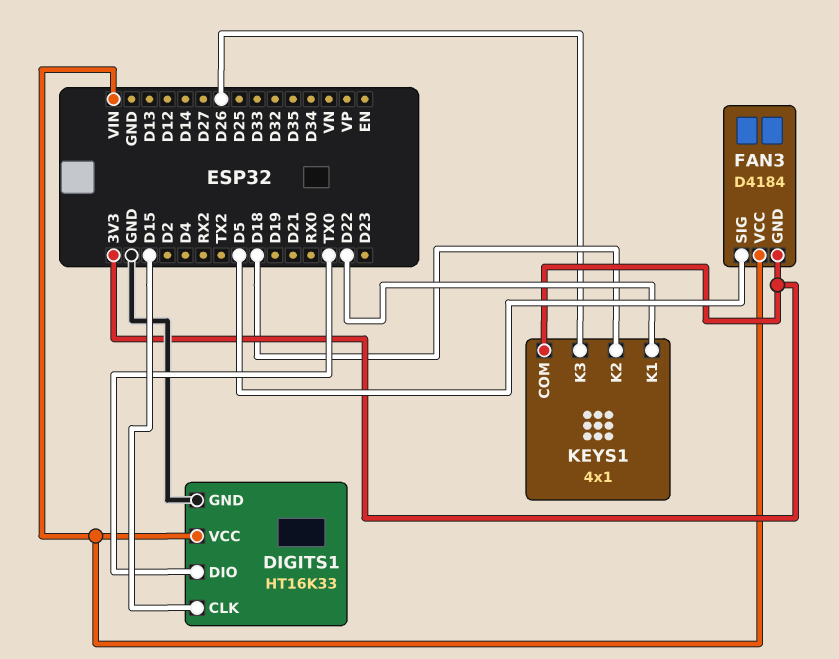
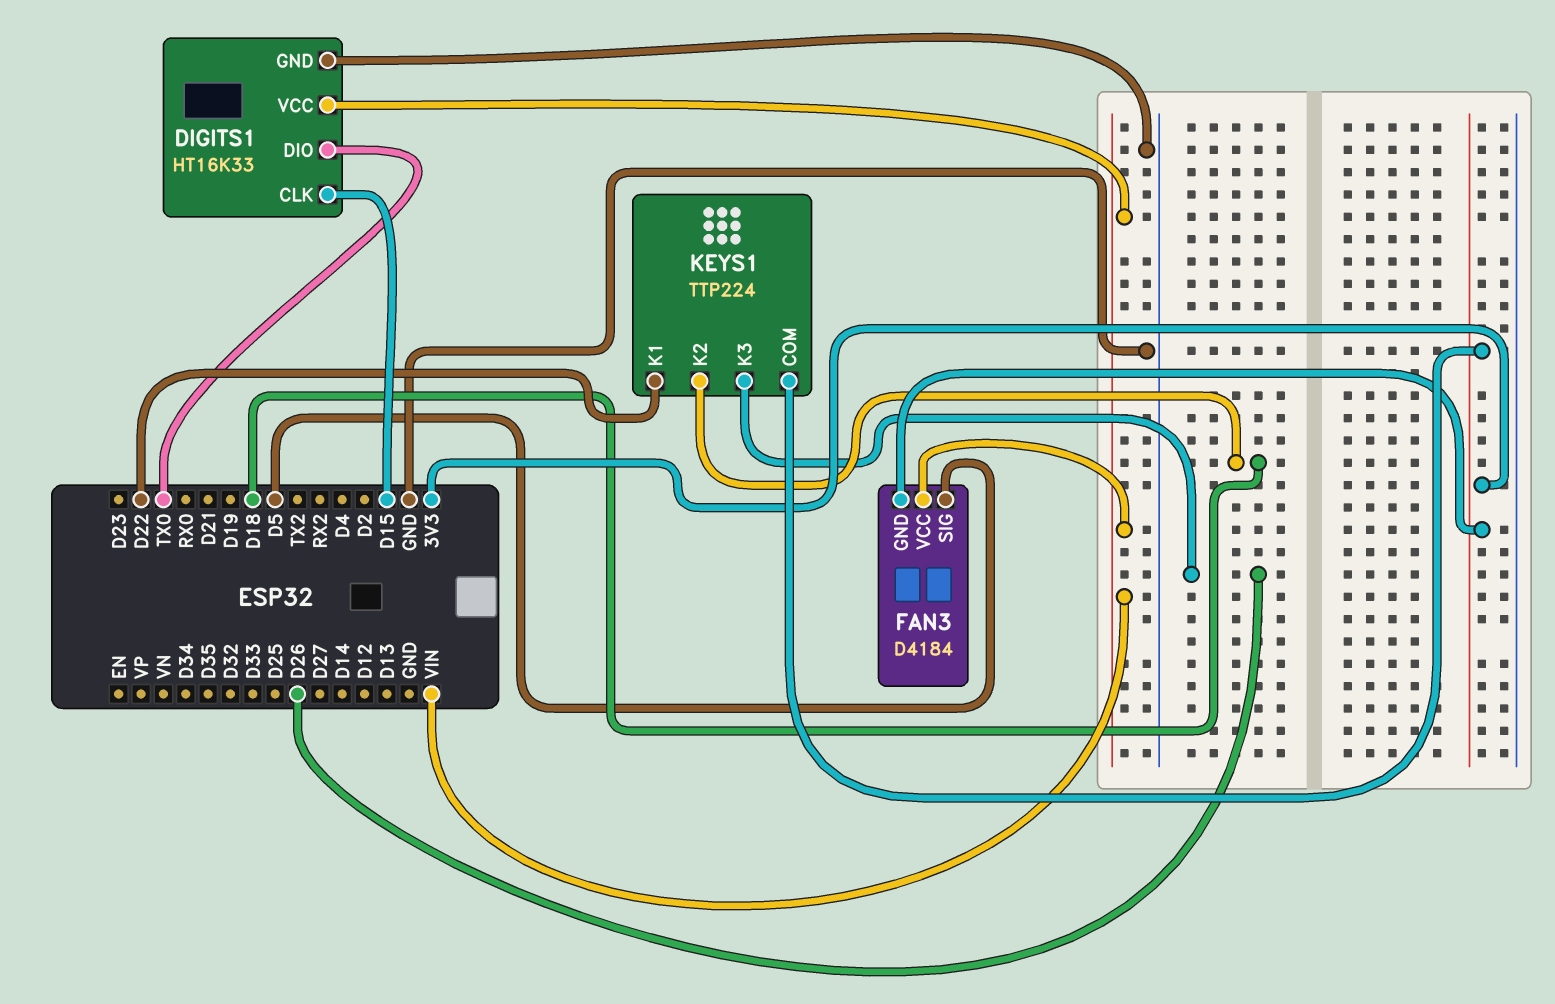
KEYS1: 4x1 -> TTP224

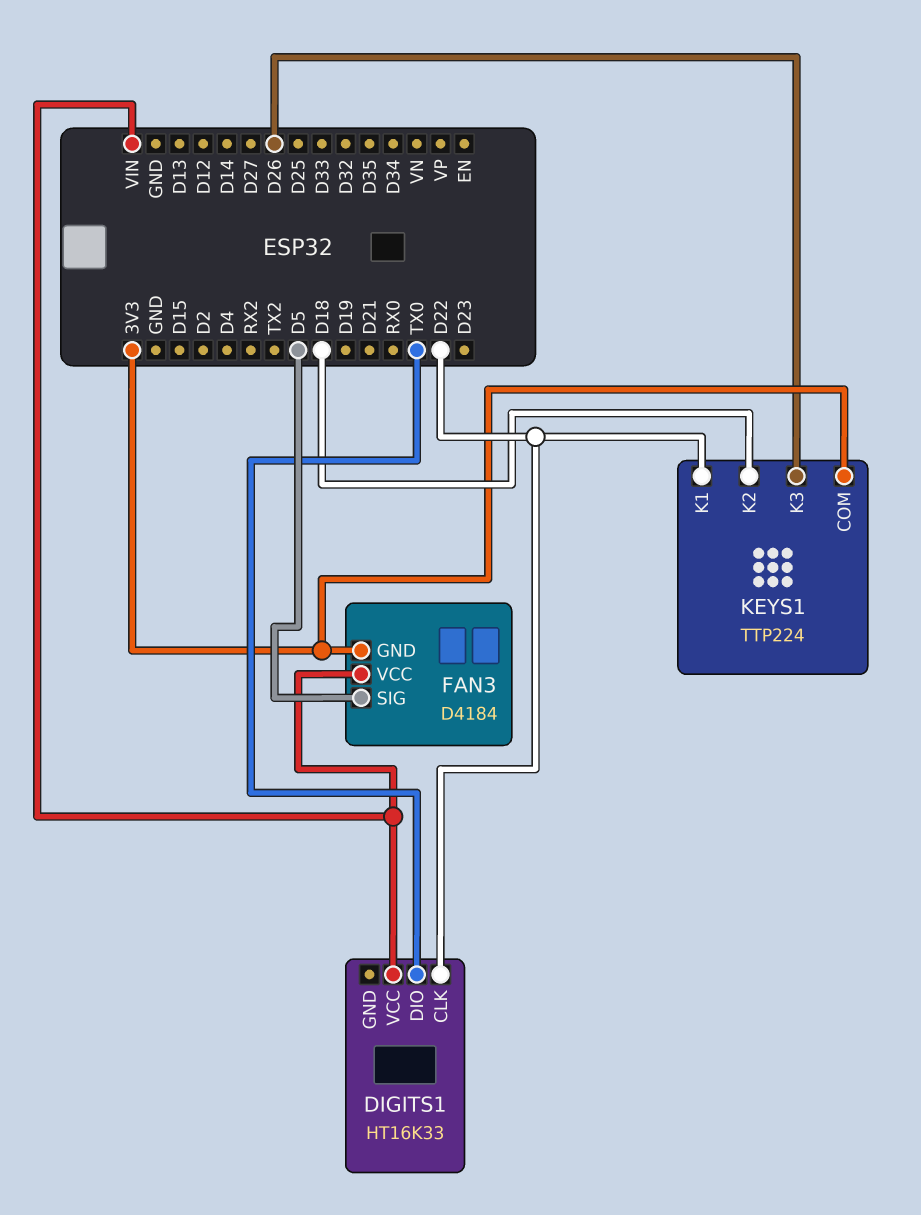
DIGITS1 pin CLK: D15 -> D22
DIGITS1 pin GND: GND -> none

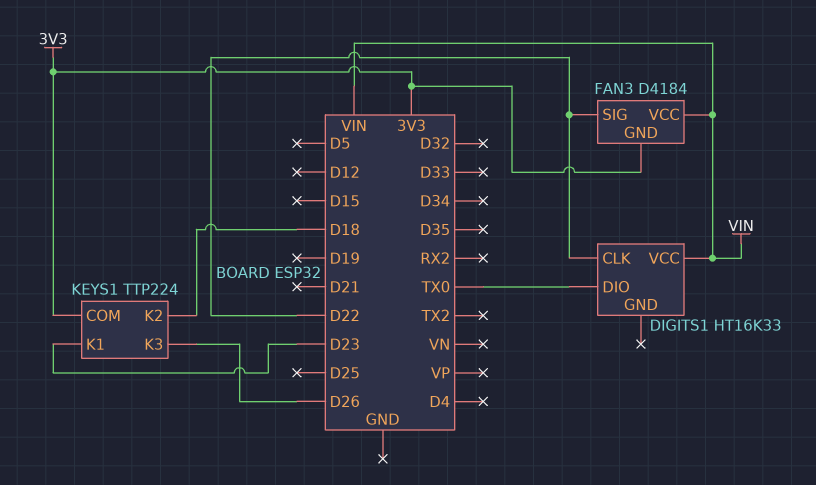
FAN3 pin SIG: D5 -> D22
KEYS1 pin K1: D22 -> D23

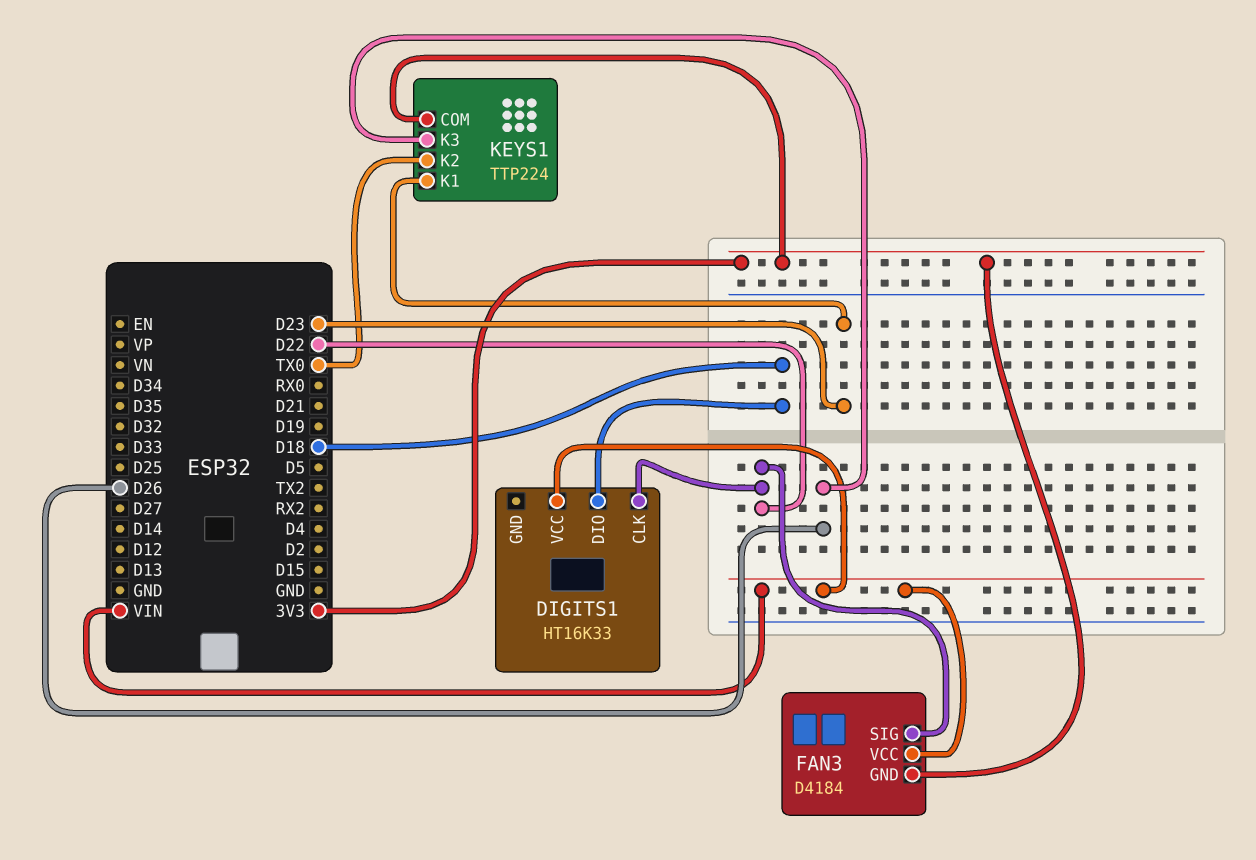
DIGITS1 pin DIO: TX0 -> D18
KEYS1 pin K2: D18 -> TX0

